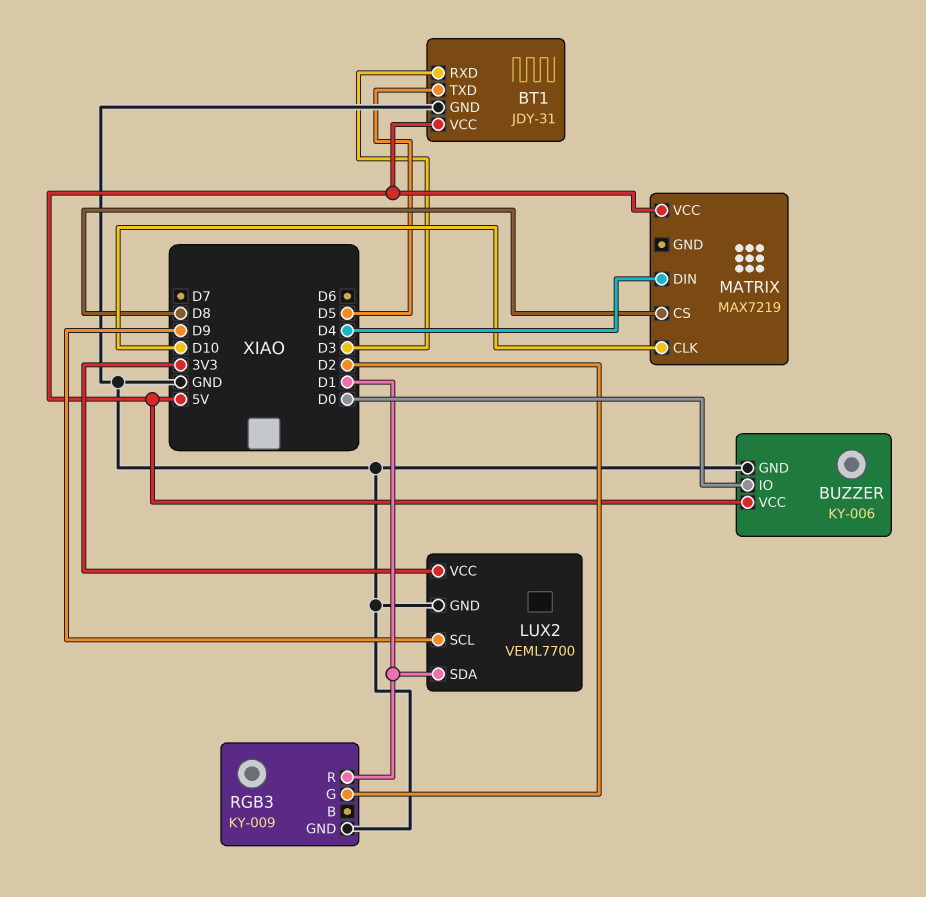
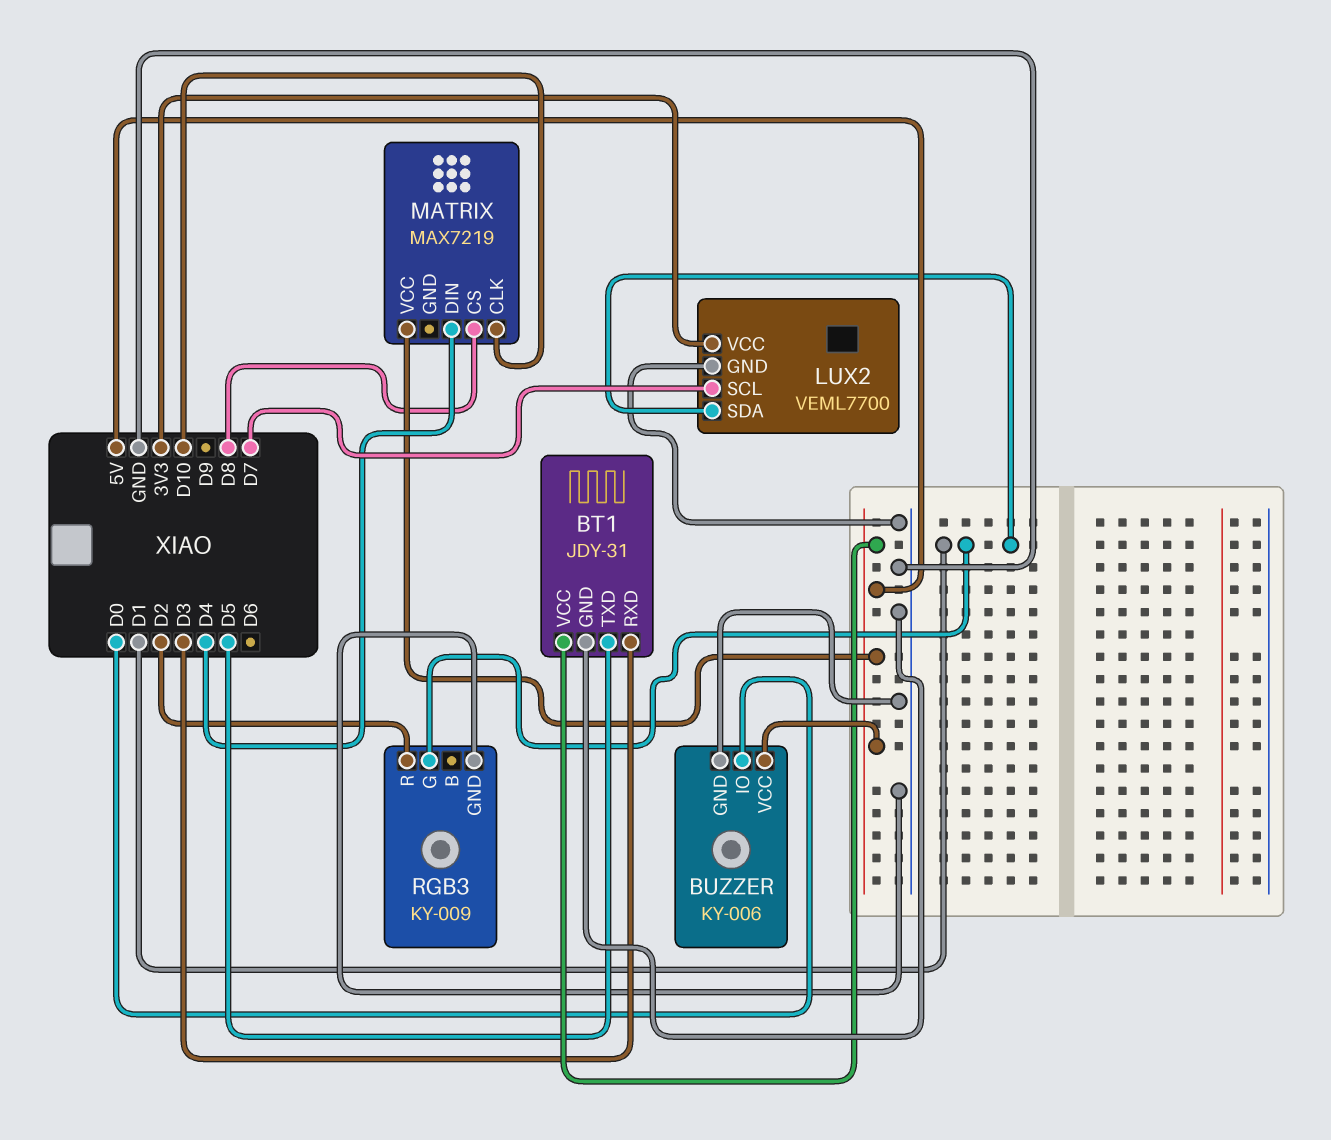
LUX2 pin SCL: D9 -> D7
RGB3 pin G: D2 -> D1
RGB3 pin R: D1 -> D2

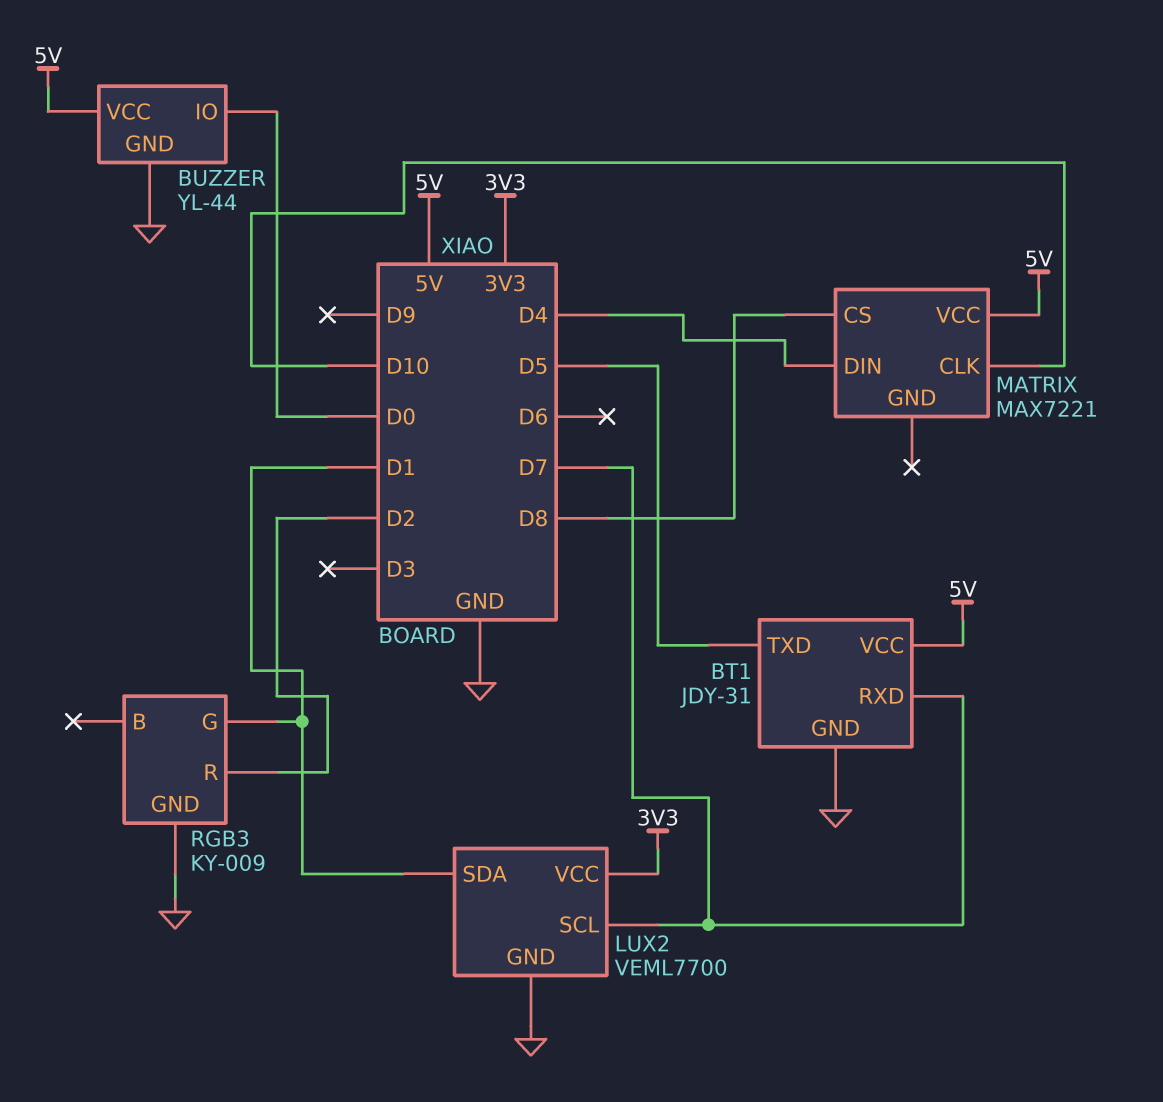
BT1 pin RXD: D3 -> D7
BUZZER: KY-006 -> YL-44
MATRIX: MAX7219 -> MAX7221

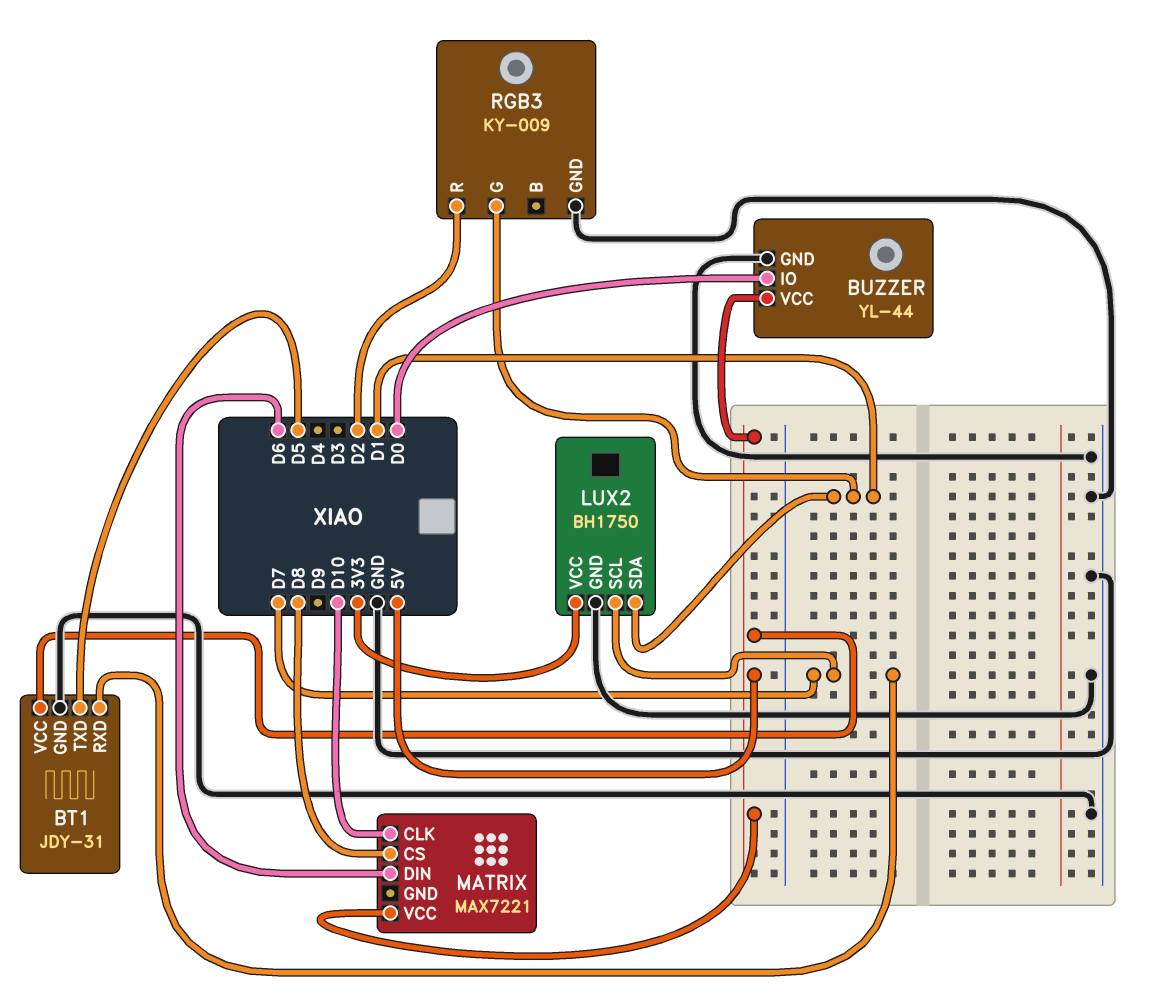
LUX2: VEML7700 -> BH1750
MATRIX pin DIN: D4 -> D6

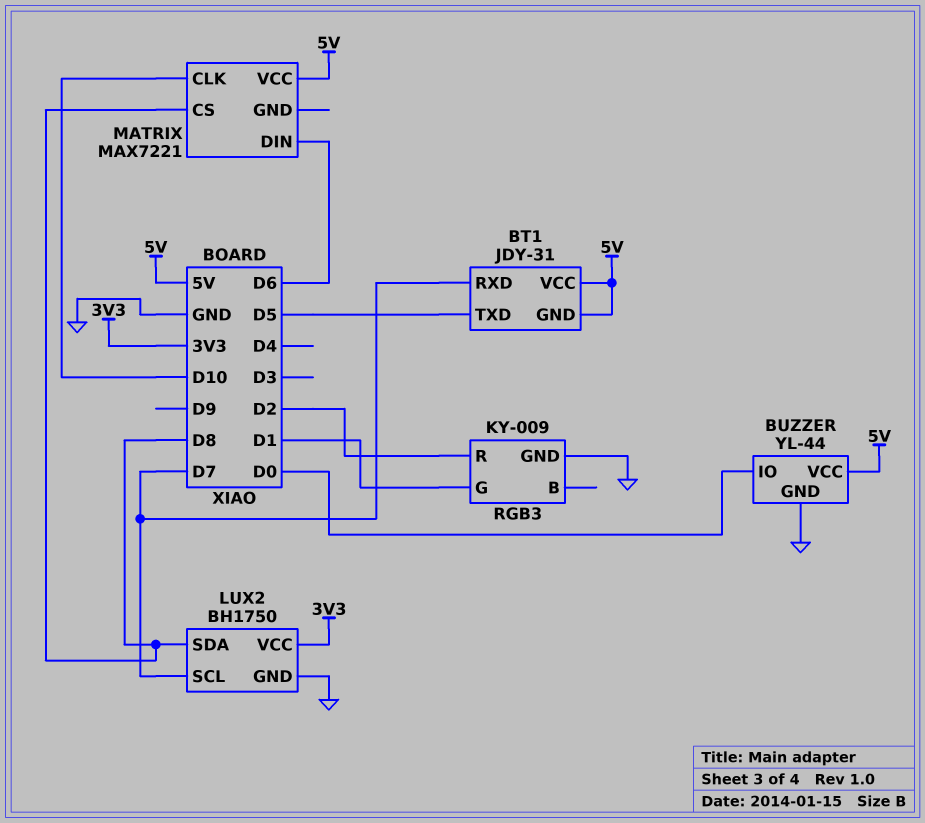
BT1 pin GND: GND -> 5V
LUX2 pin SDA: D1 -> D8

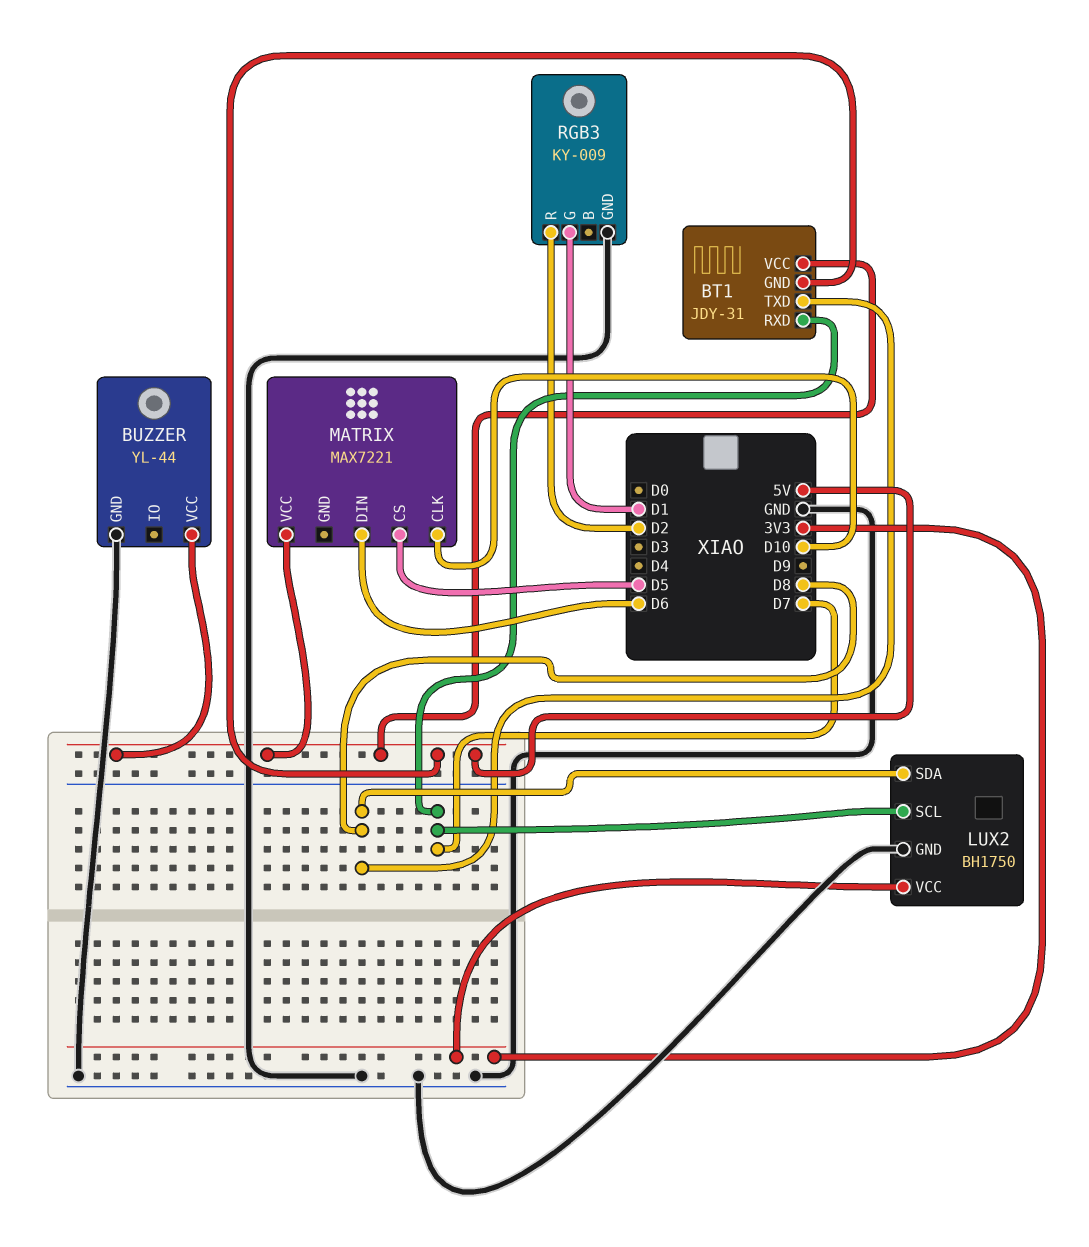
BT1 pin TXD: D5 -> D8
BUZZER pin IO: D0 -> none
MATRIX pin CS: D8 -> D5

